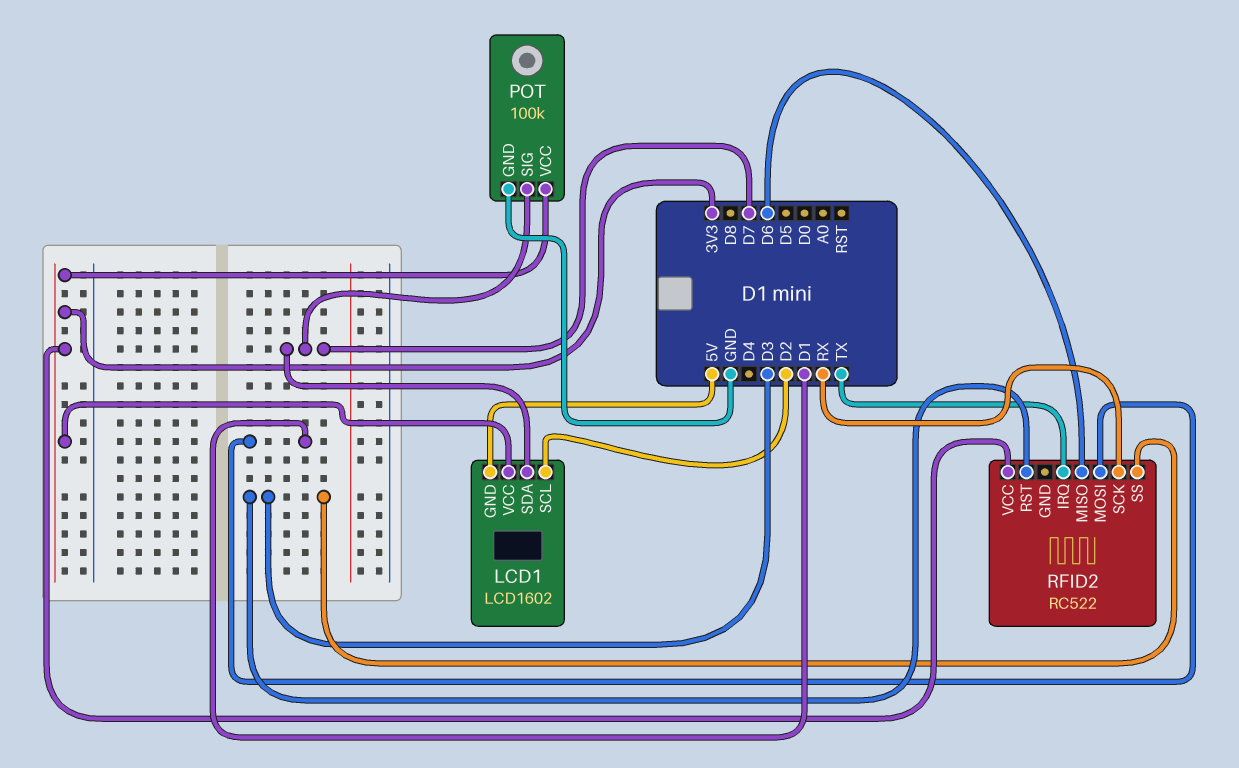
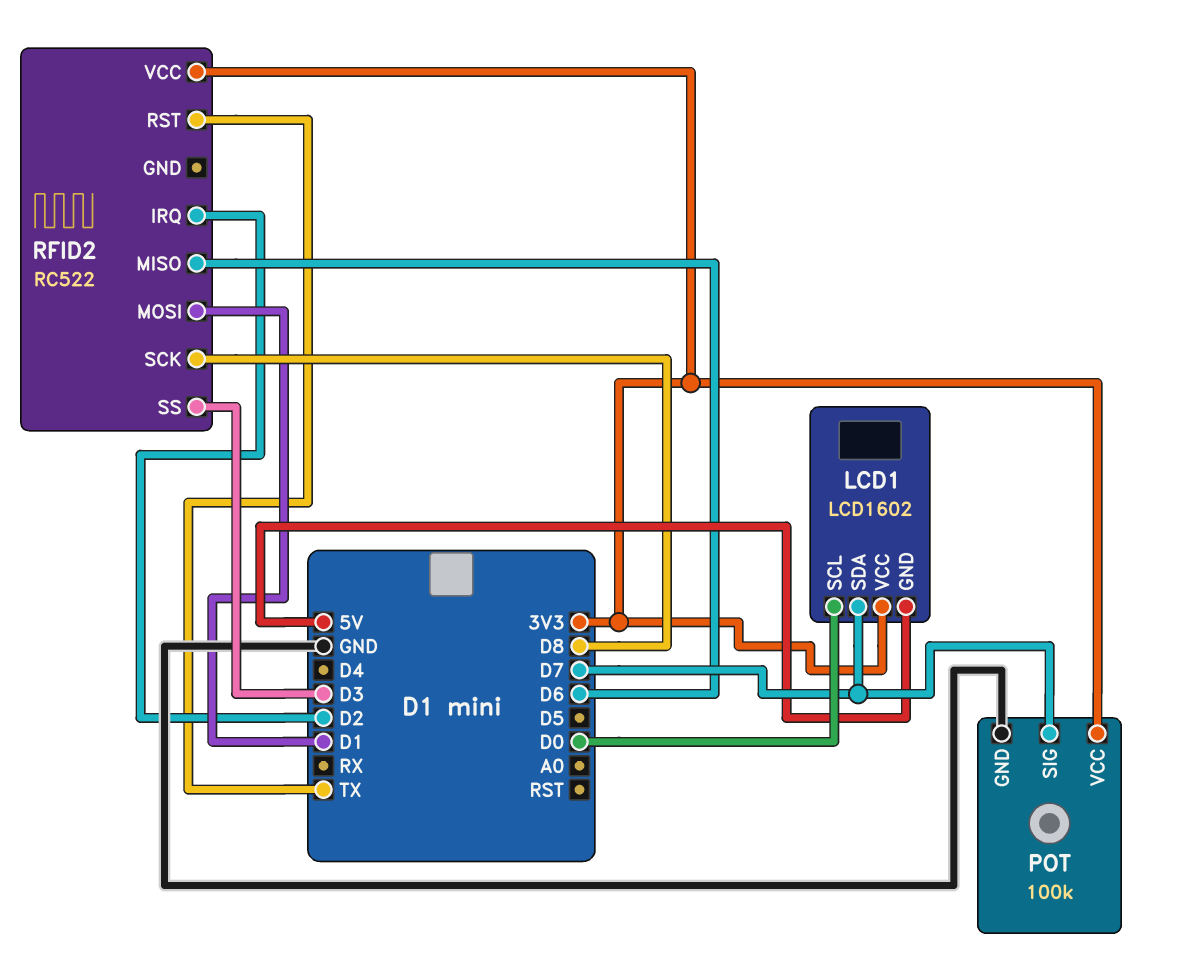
LCD1 pin SCL: D2 -> D0
RFID2 pin IRQ: TX -> D2
RFID2 pin RST: D3 -> TX
RFID2 pin SCK: RX -> D8

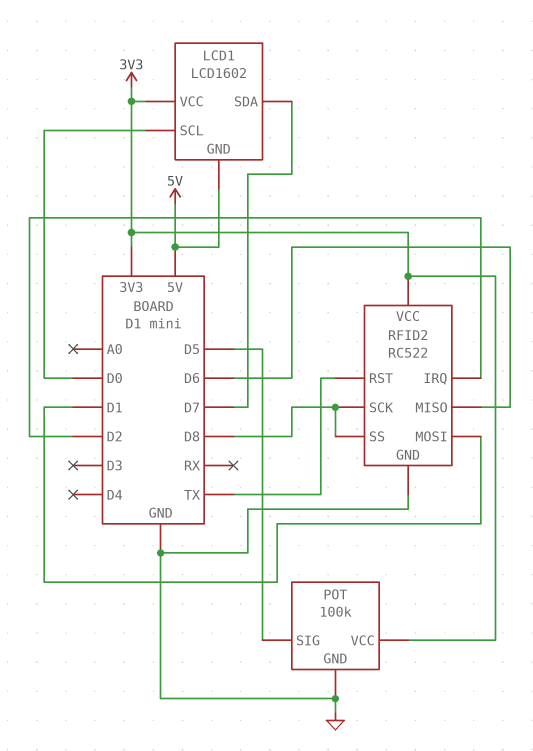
POT pin SIG: D7 -> D5
RFID2 pin GND: none -> GND
RFID2 pin SS: D3 -> D8

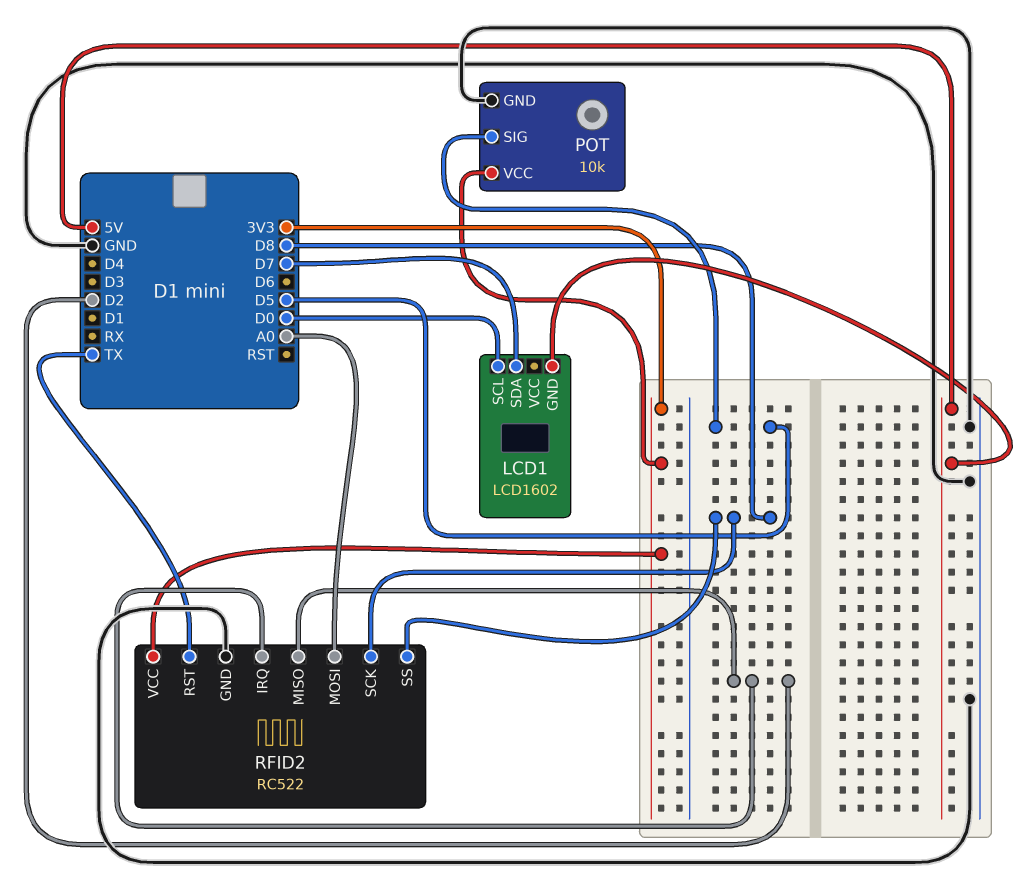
LCD1 pin VCC: 3V3 -> none
POT: 100k -> 10k
RFID2 pin MISO: D6 -> D2
RFID2 pin MOSI: D1 -> A0

